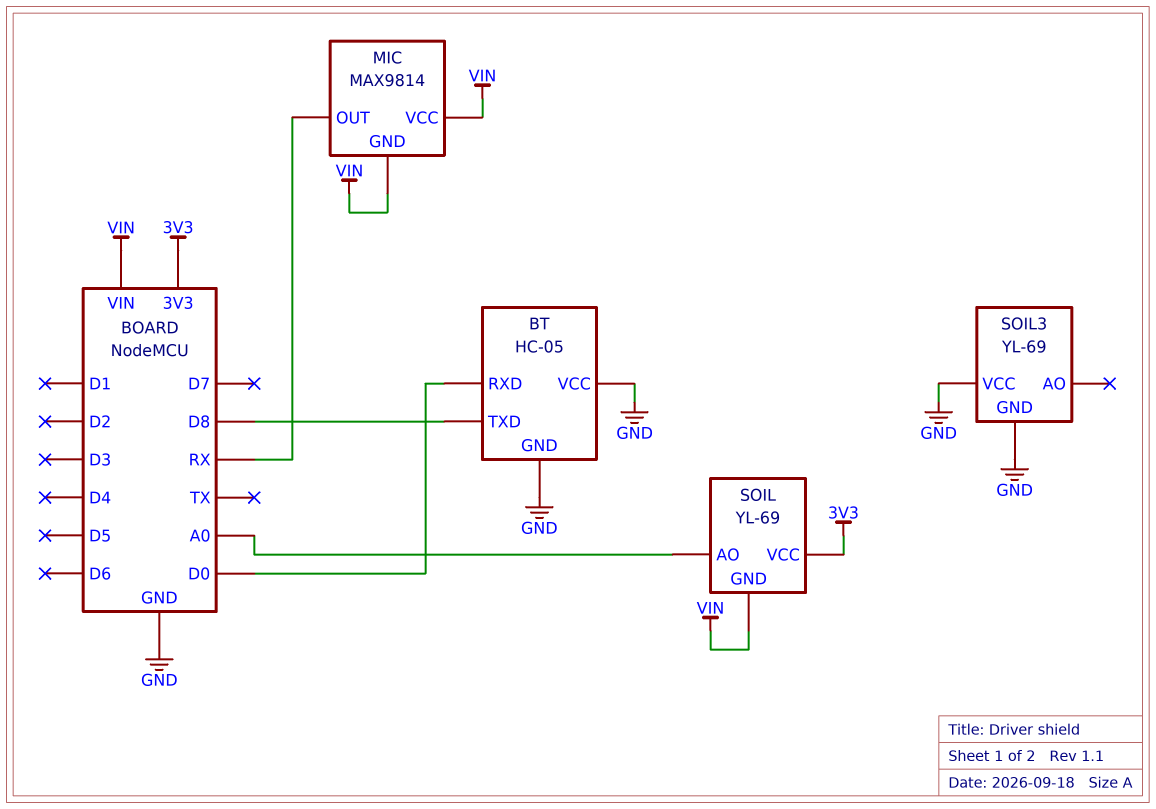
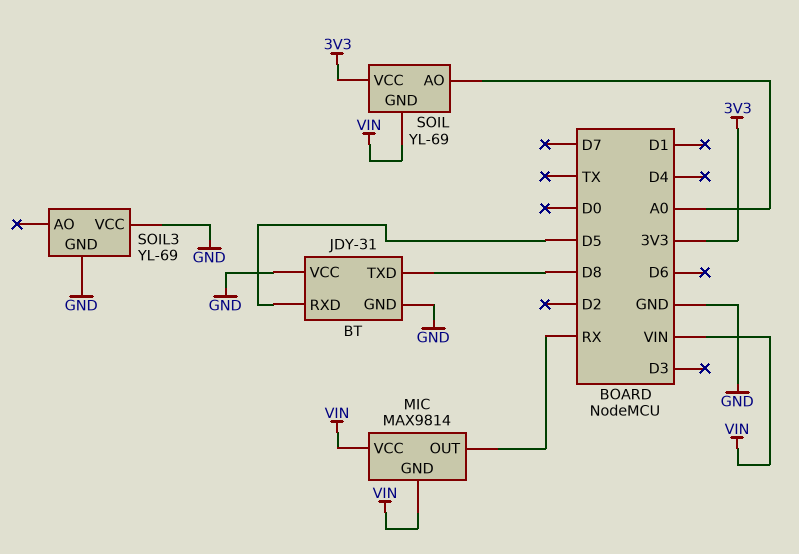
BT: HC-05 -> JDY-31
BT pin RXD: D0 -> D5

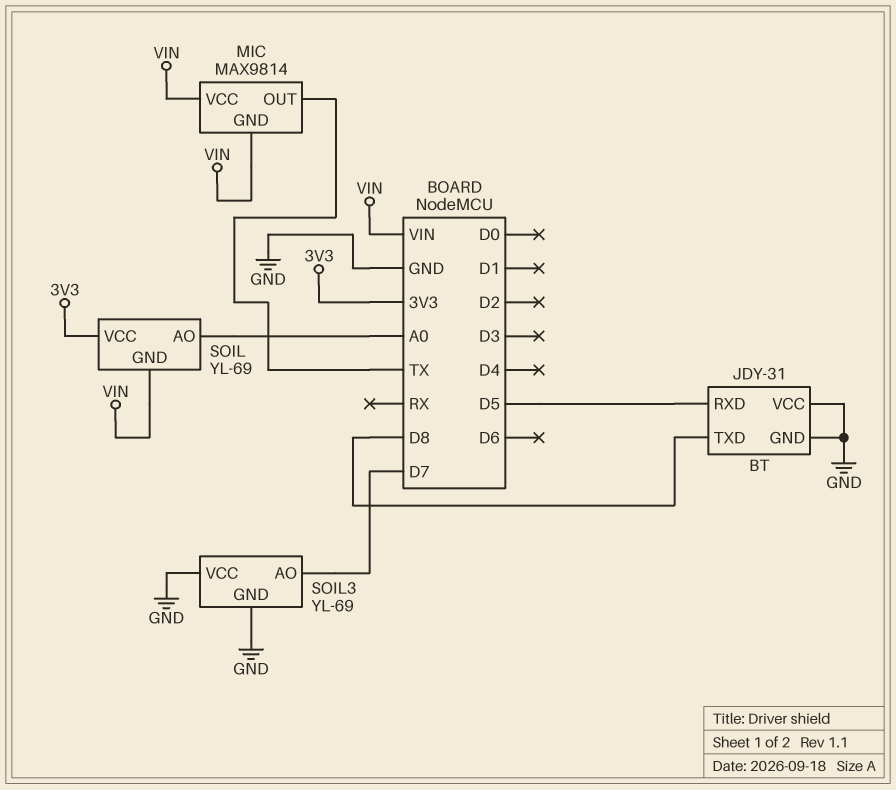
MIC pin OUT: RX -> TX
SOIL3 pin AO: none -> D7

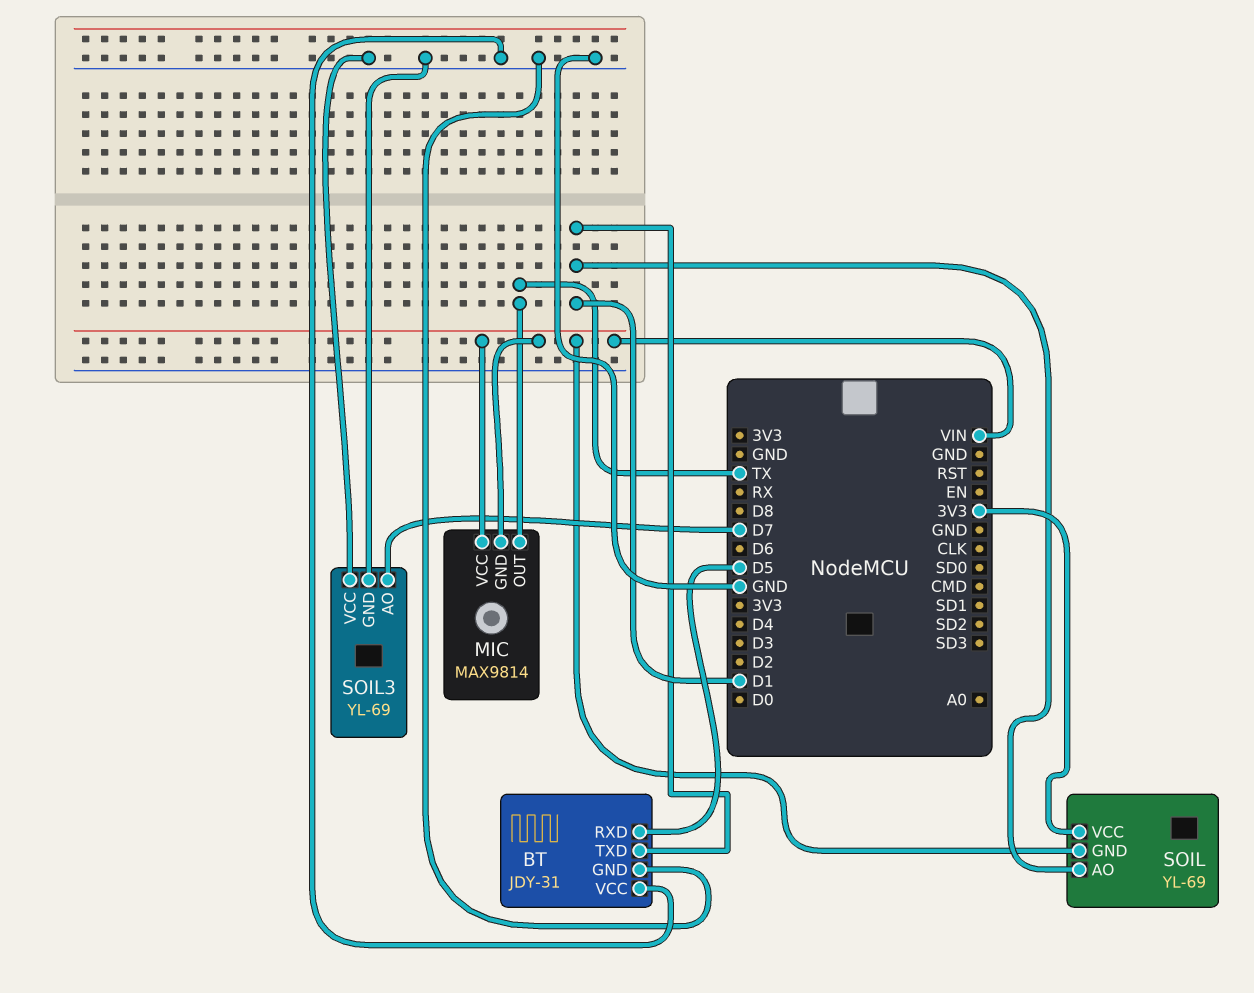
BT pin TXD: D8 -> D1
SOIL pin AO: A0 -> D1

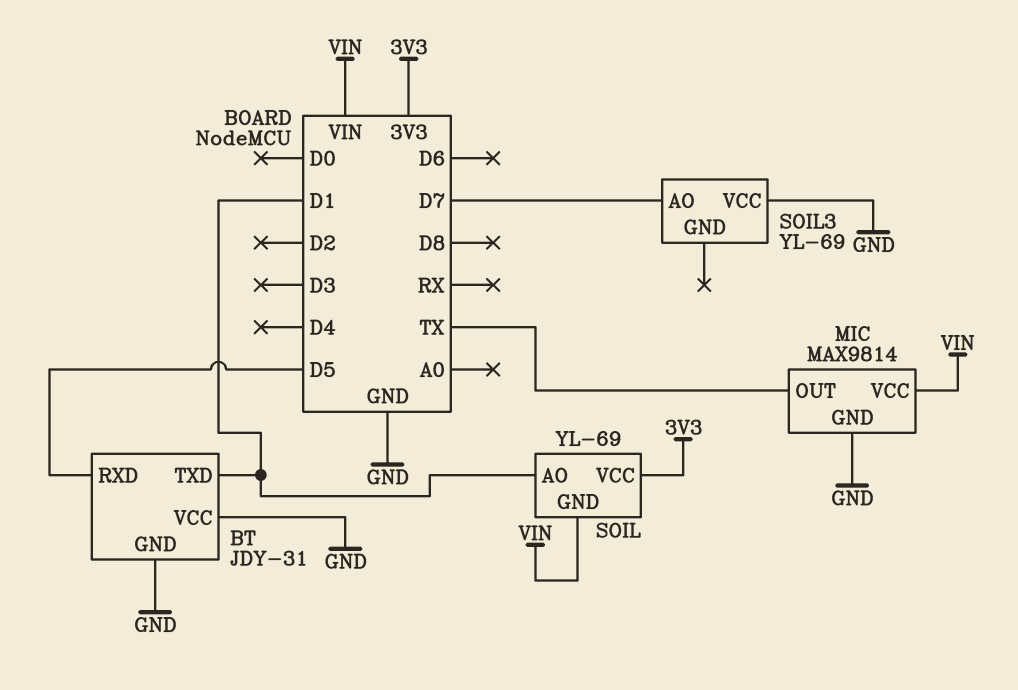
MIC pin GND: VIN -> GND
SOIL3 pin GND: GND -> none

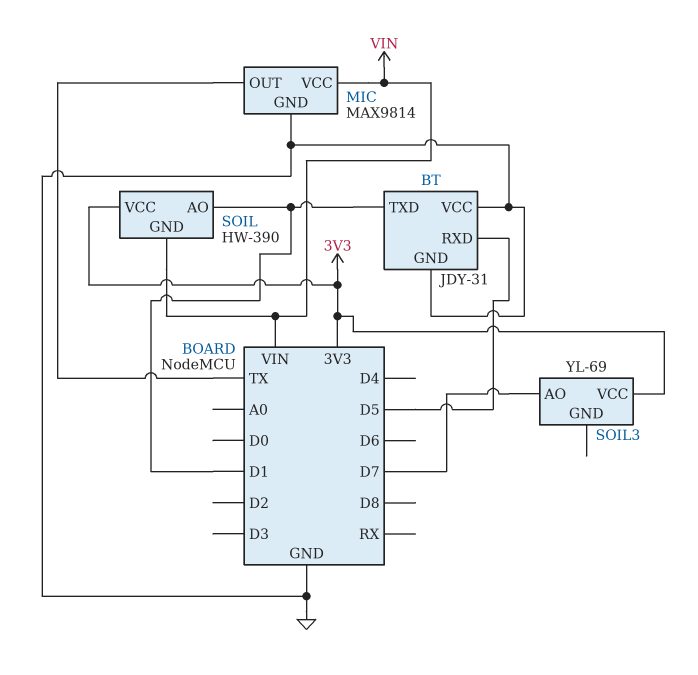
SOIL: YL-69 -> HW-390
SOIL3 pin VCC: GND -> 3V3

